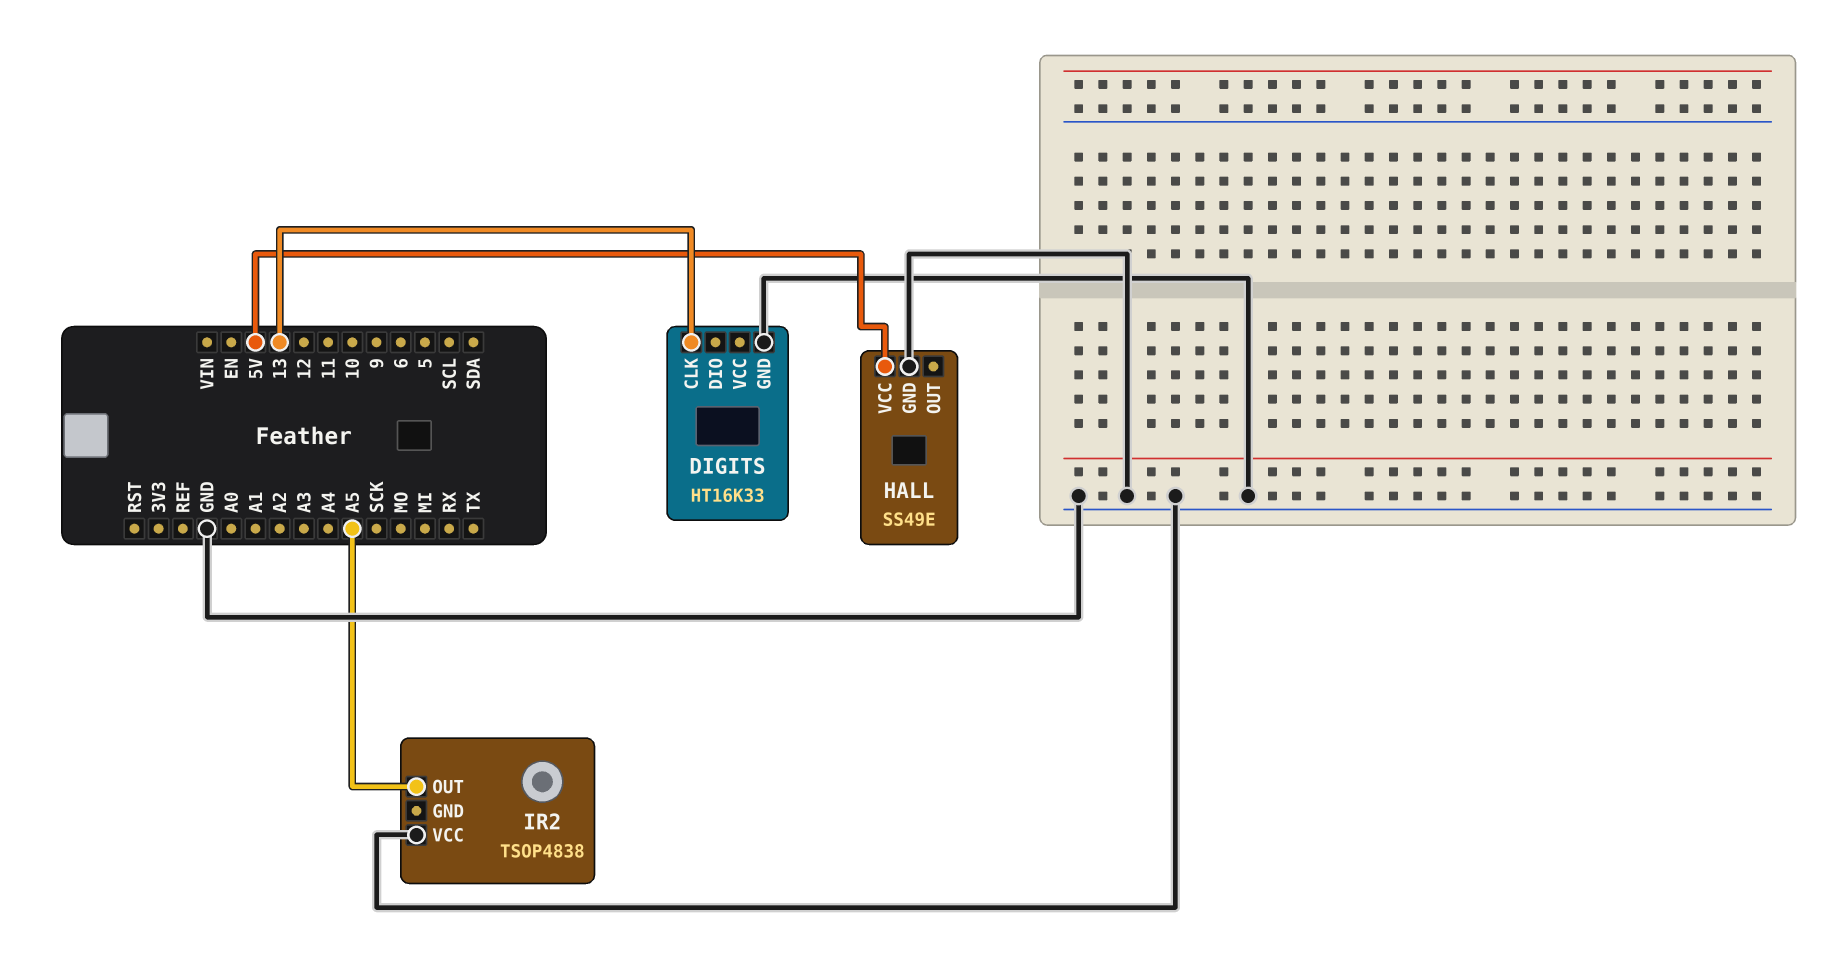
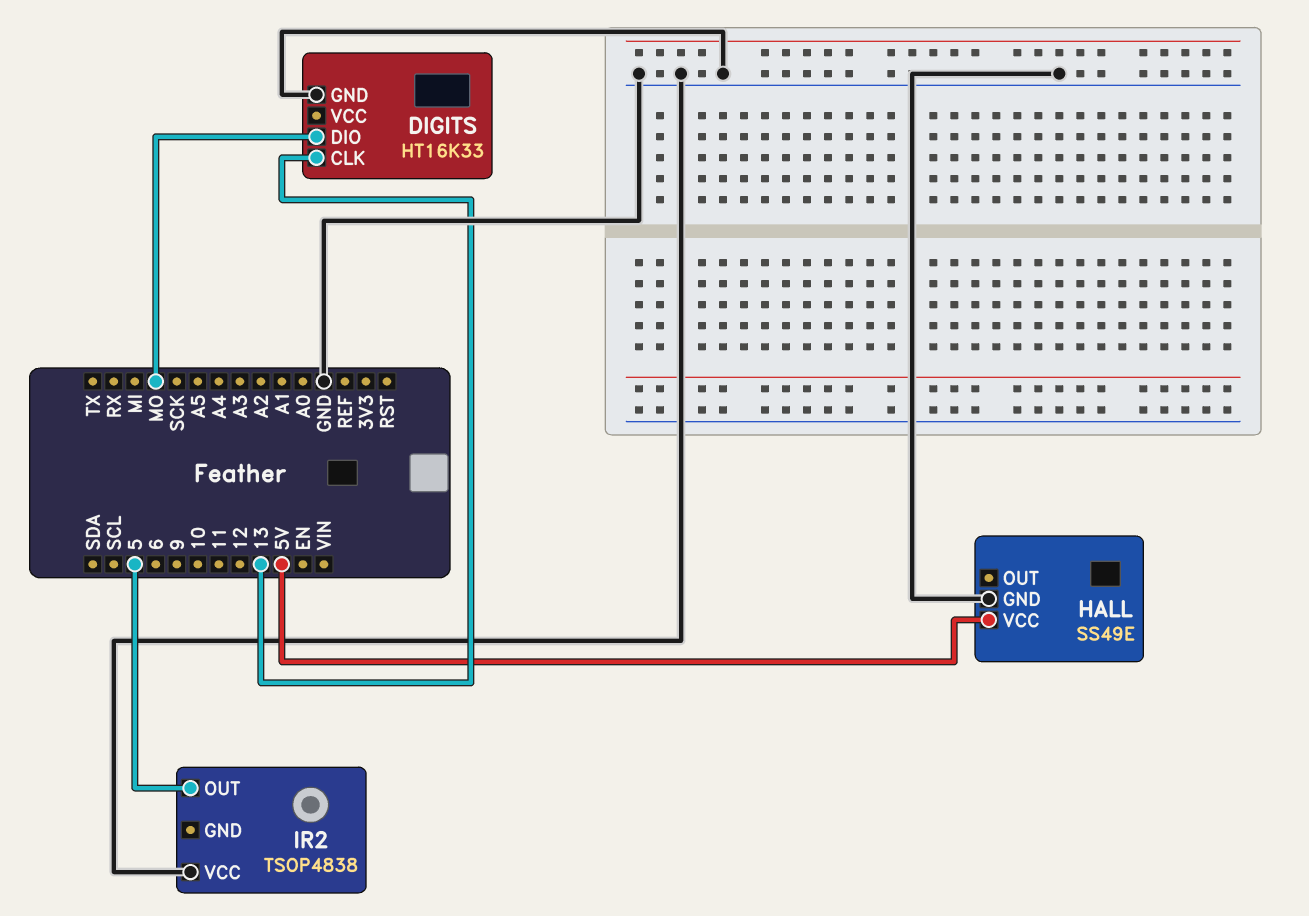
DIGITS pin DIO: none -> MO
IR2 pin OUT: A5 -> 5

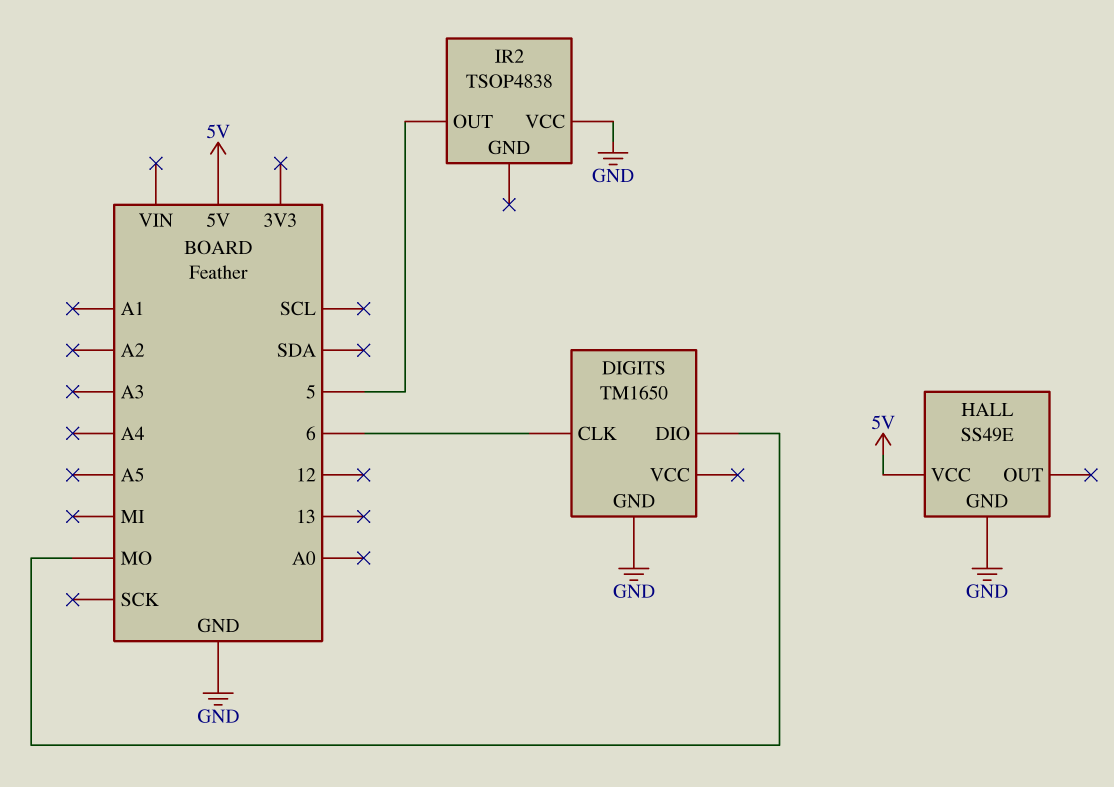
DIGITS: HT16K33 -> TM1650
DIGITS pin CLK: 13 -> 6

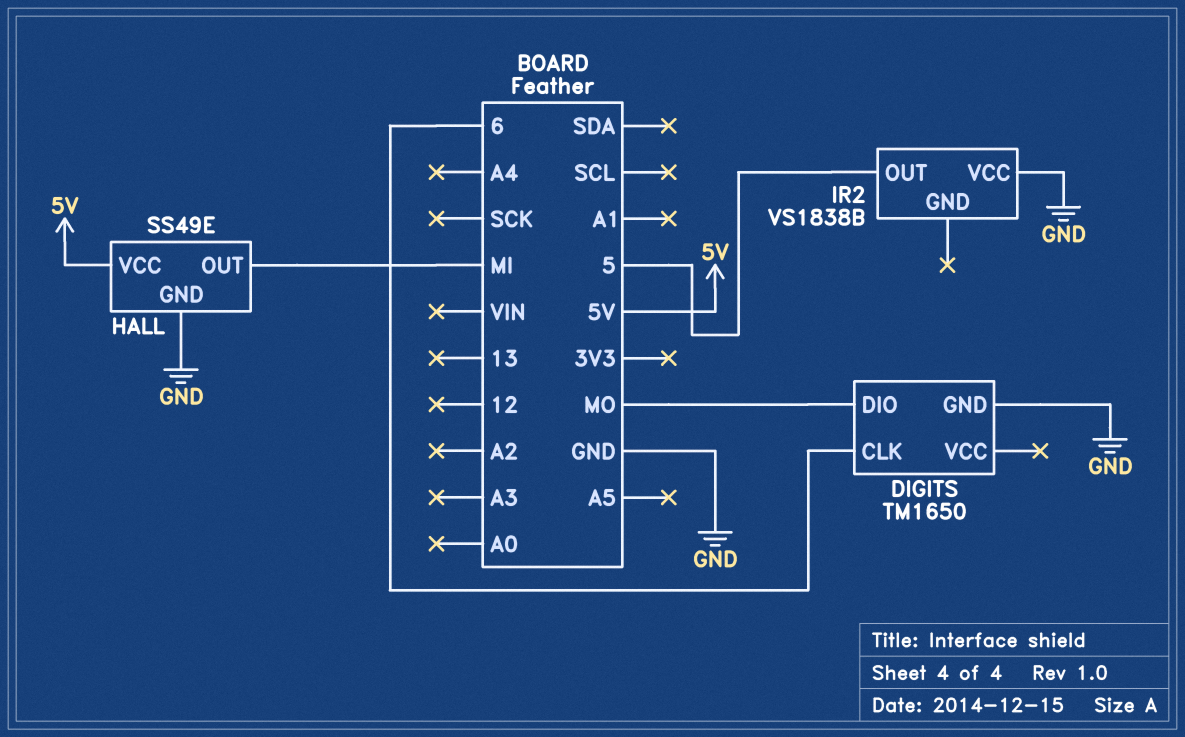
HALL pin OUT: none -> MI
IR2: TSOP4838 -> VS1838B

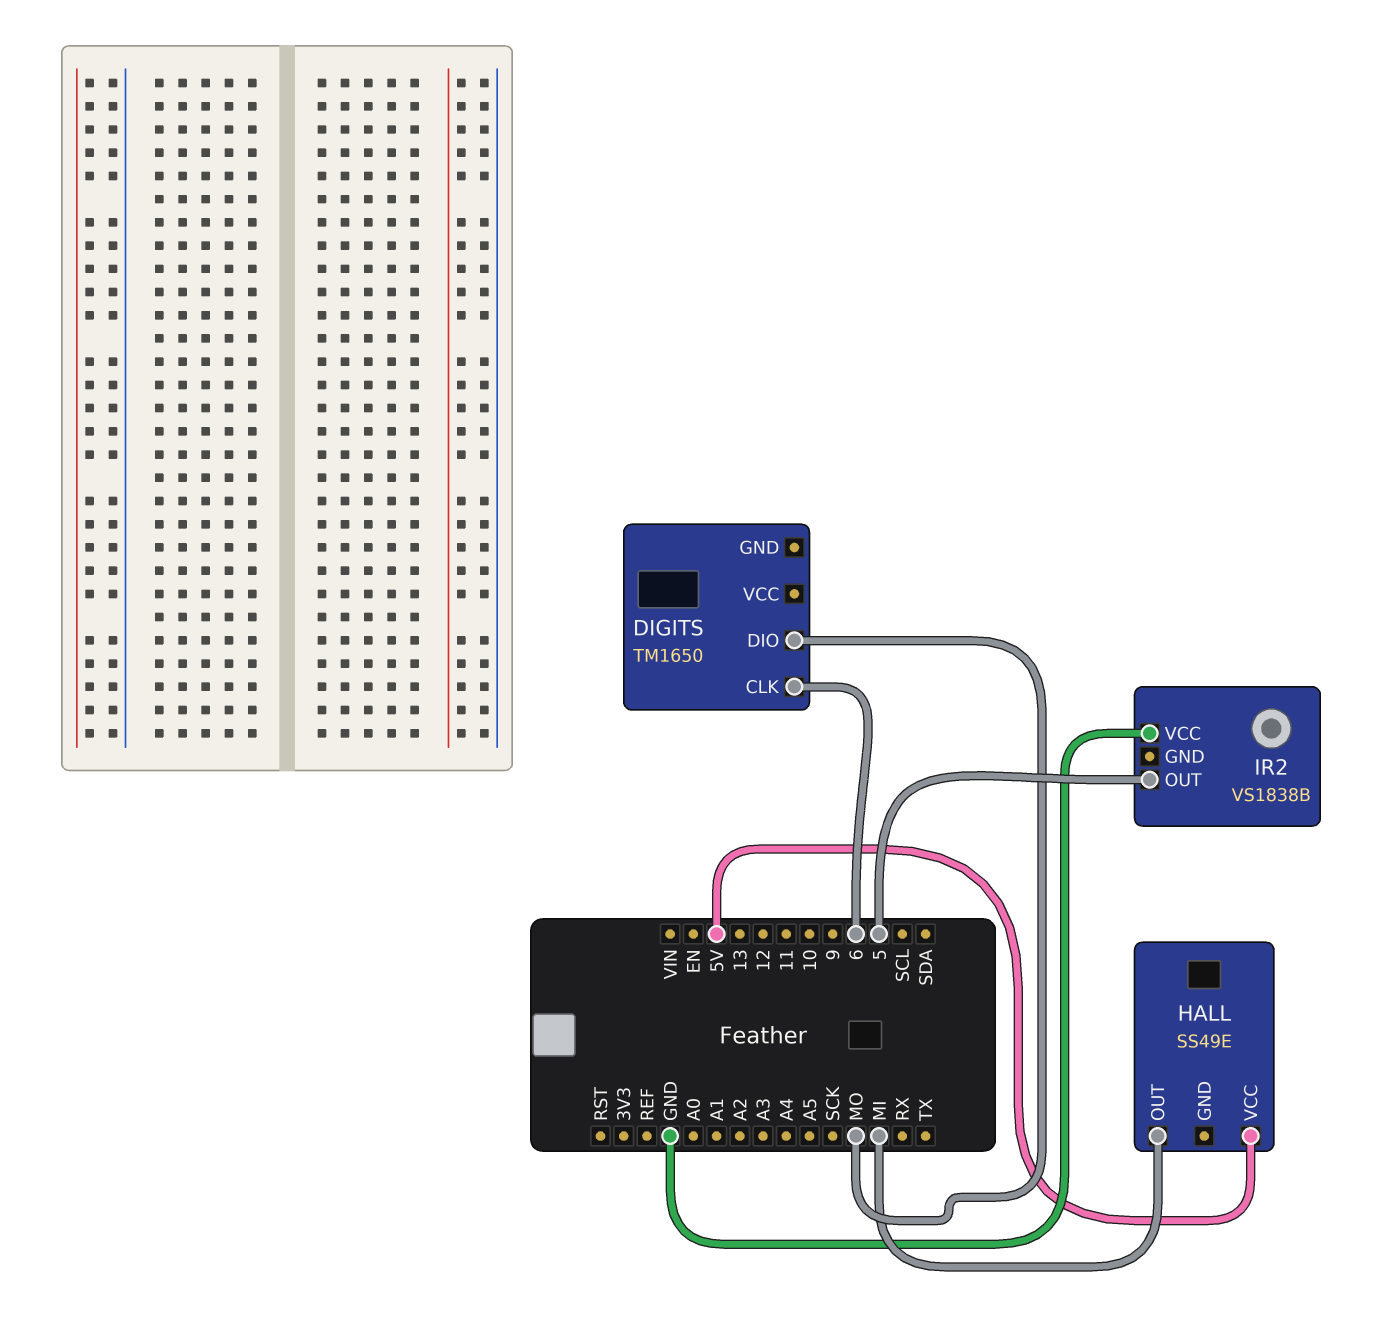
DIGITS pin GND: GND -> none
HALL pin GND: GND -> none

